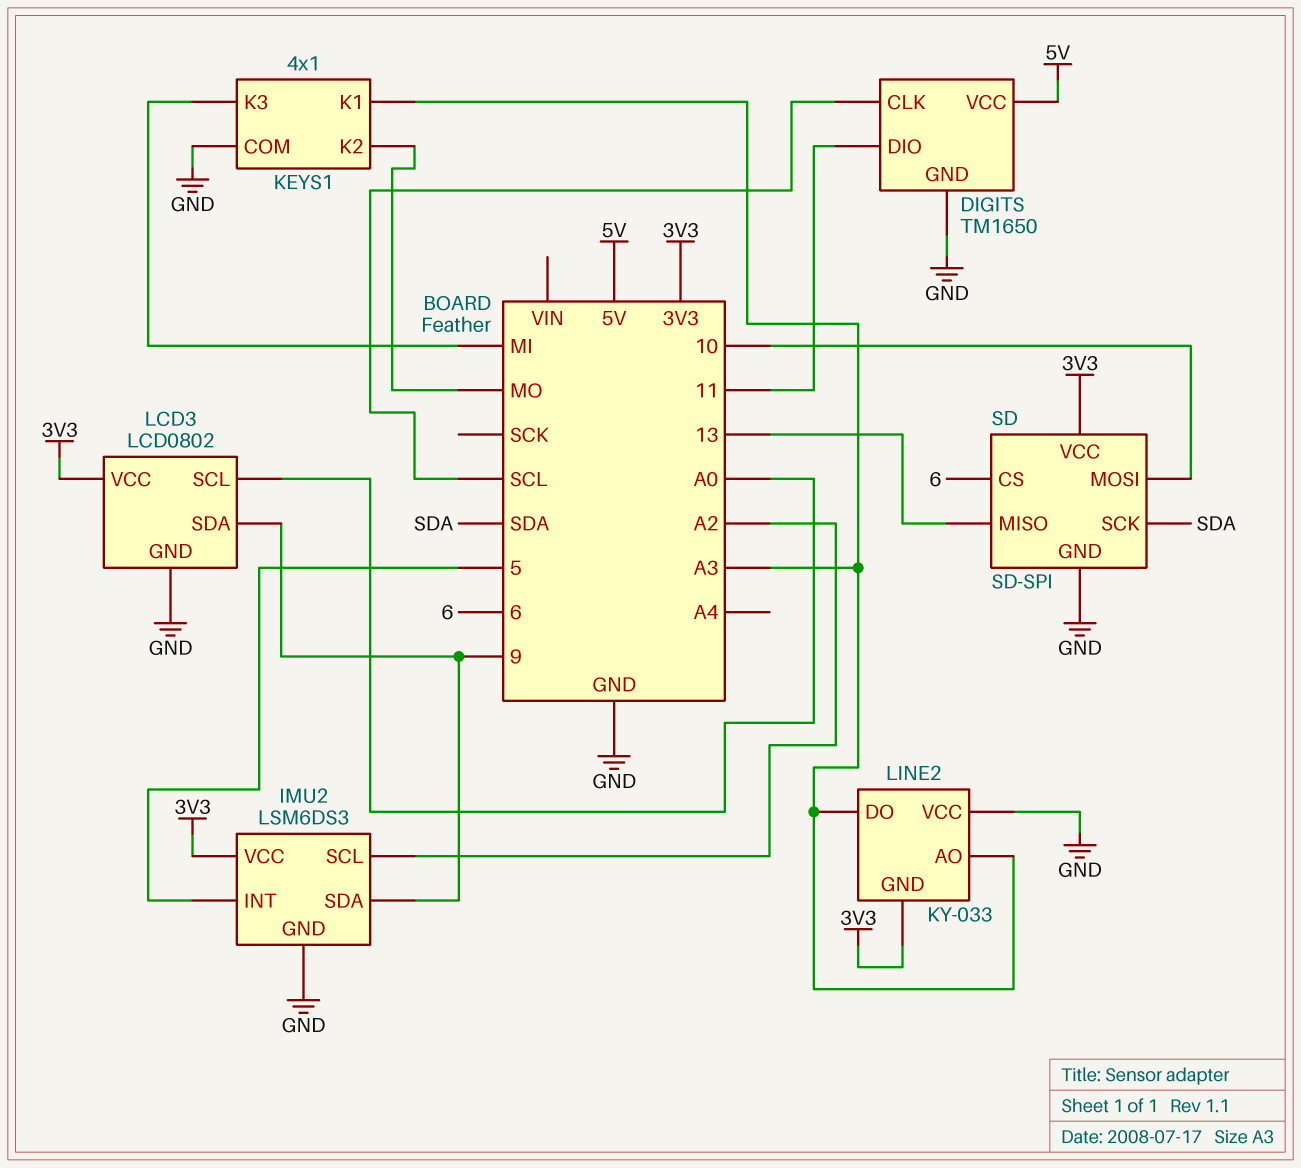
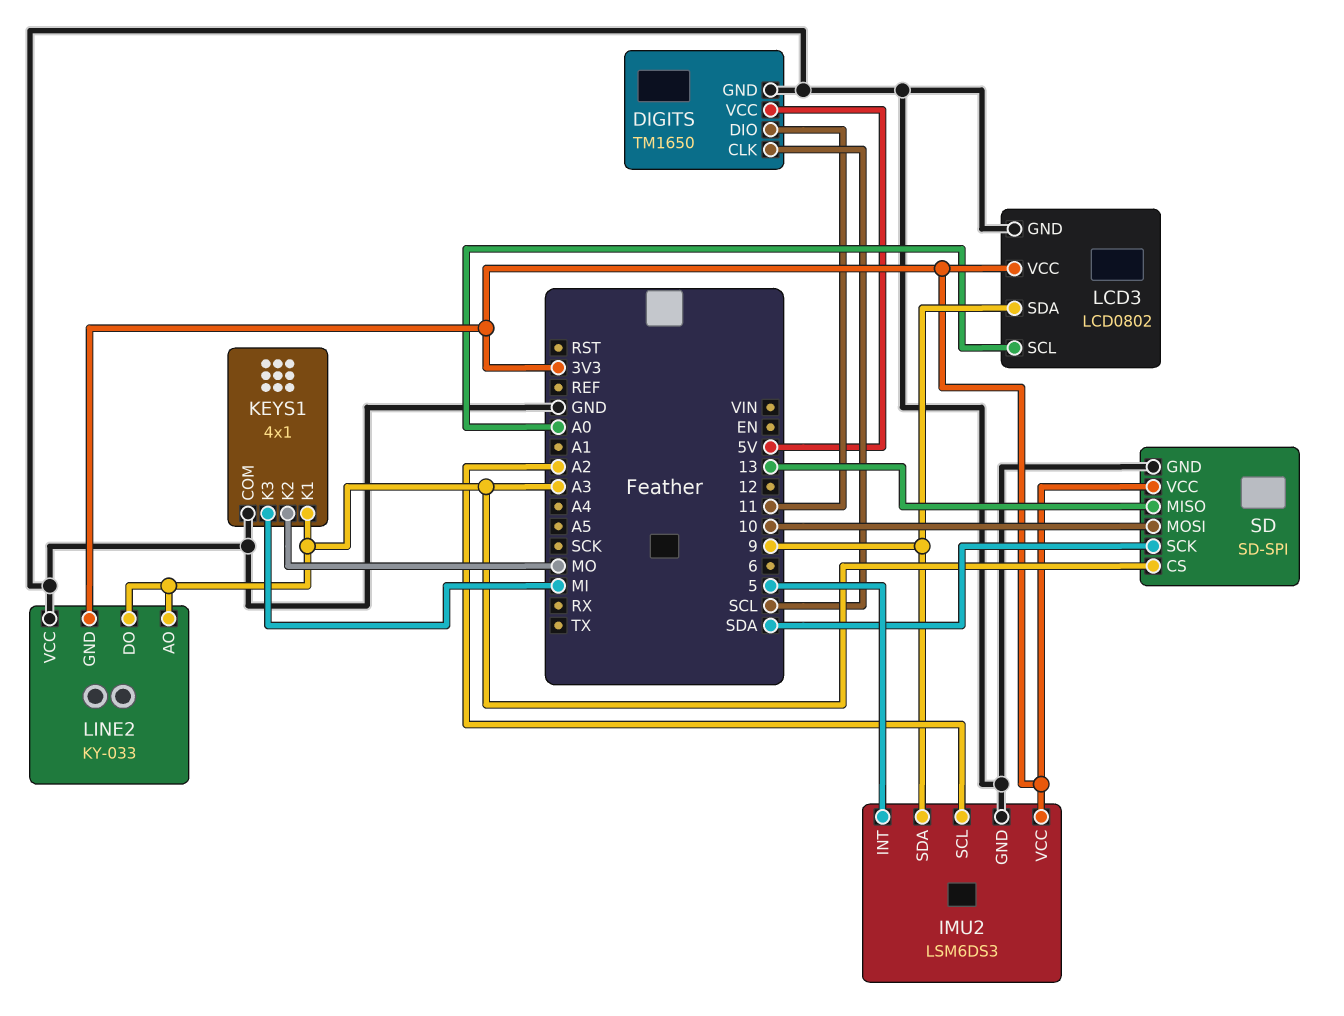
SD pin CS: 6 -> A3

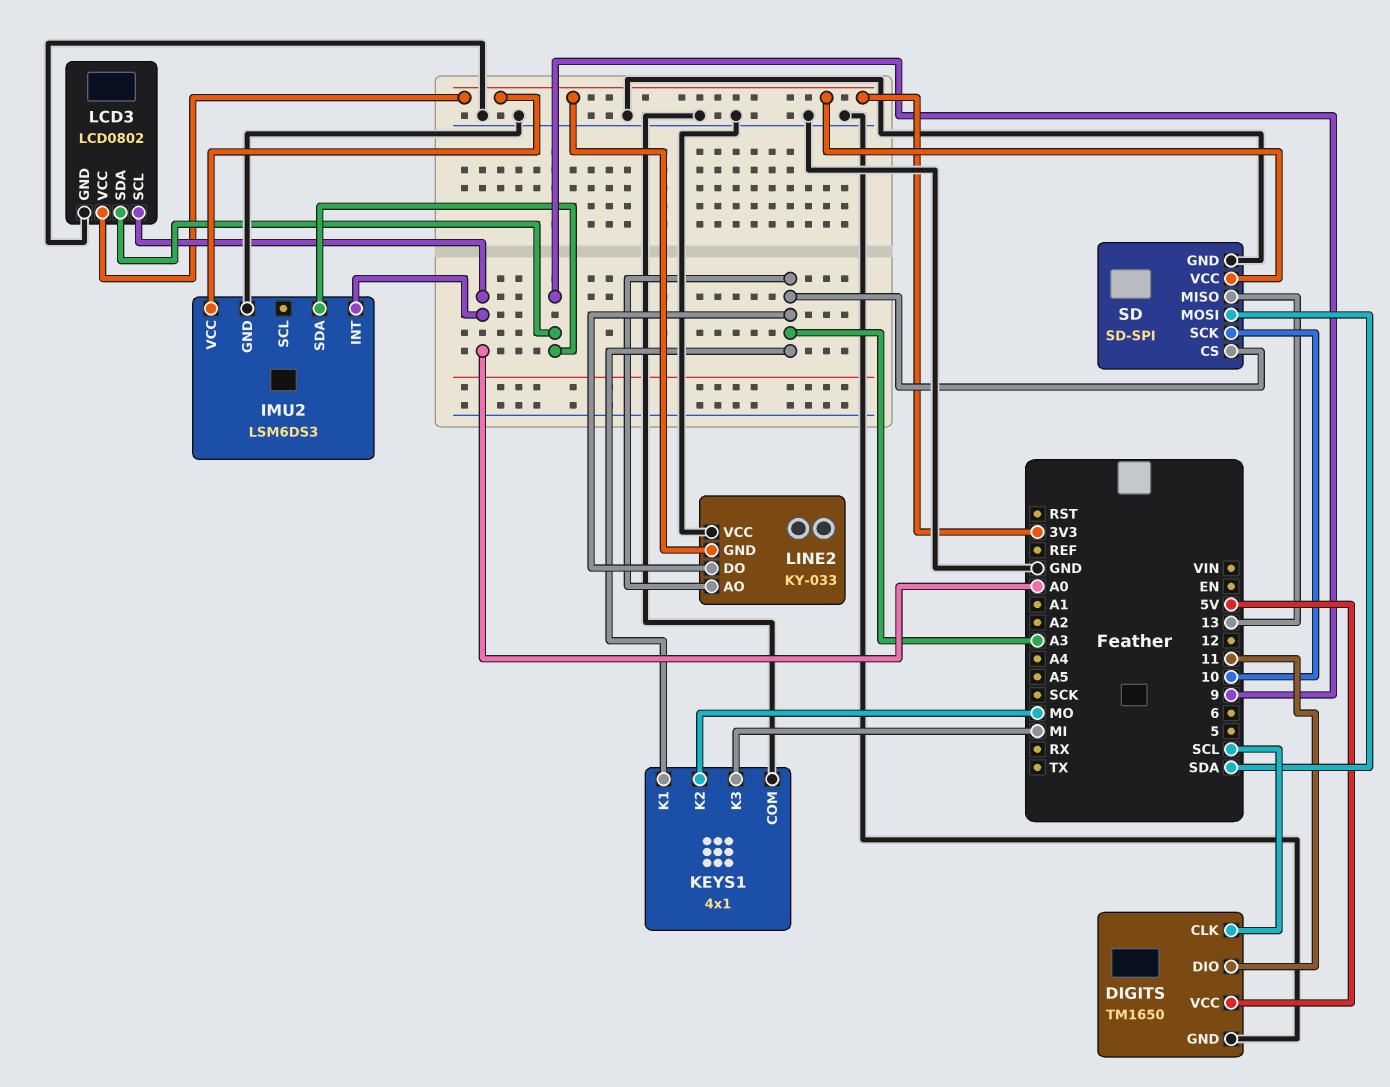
IMU2 pin INT: 5 -> A0
IMU2 pin SCL: A2 -> none
SD pin MOSI: 10 -> SDA
SD pin SCK: SDA -> 10

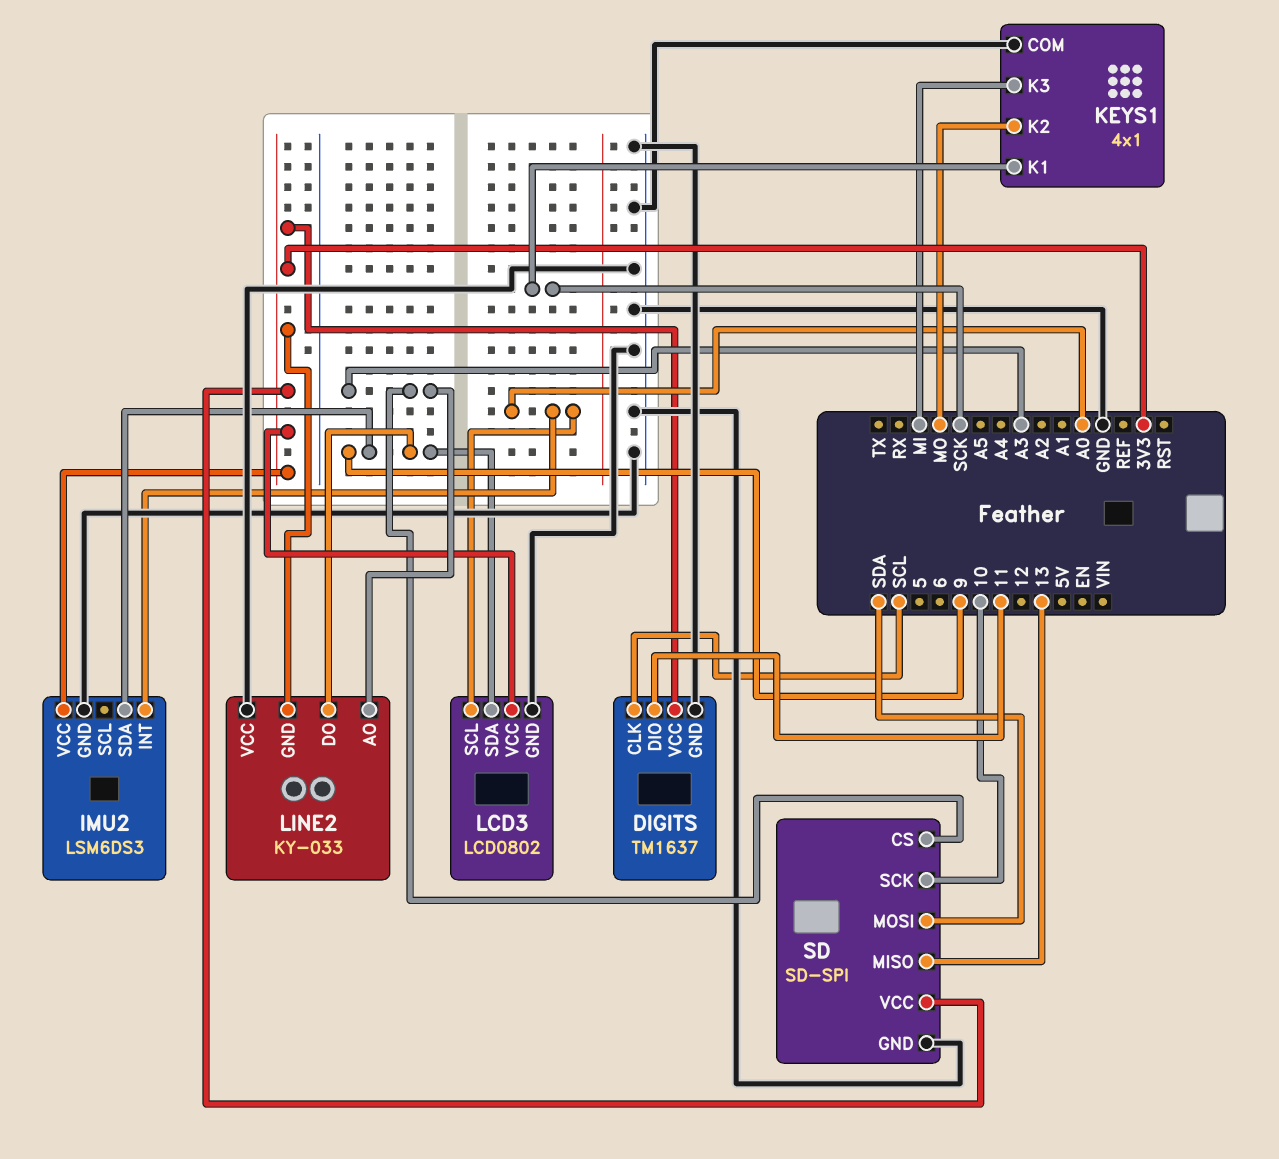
DIGITS: TM1650 -> TM1637
DIGITS pin VCC: 5V -> 3V3
KEYS1 pin K1: A3 -> SCK
LINE2 pin DO: A3 -> 9

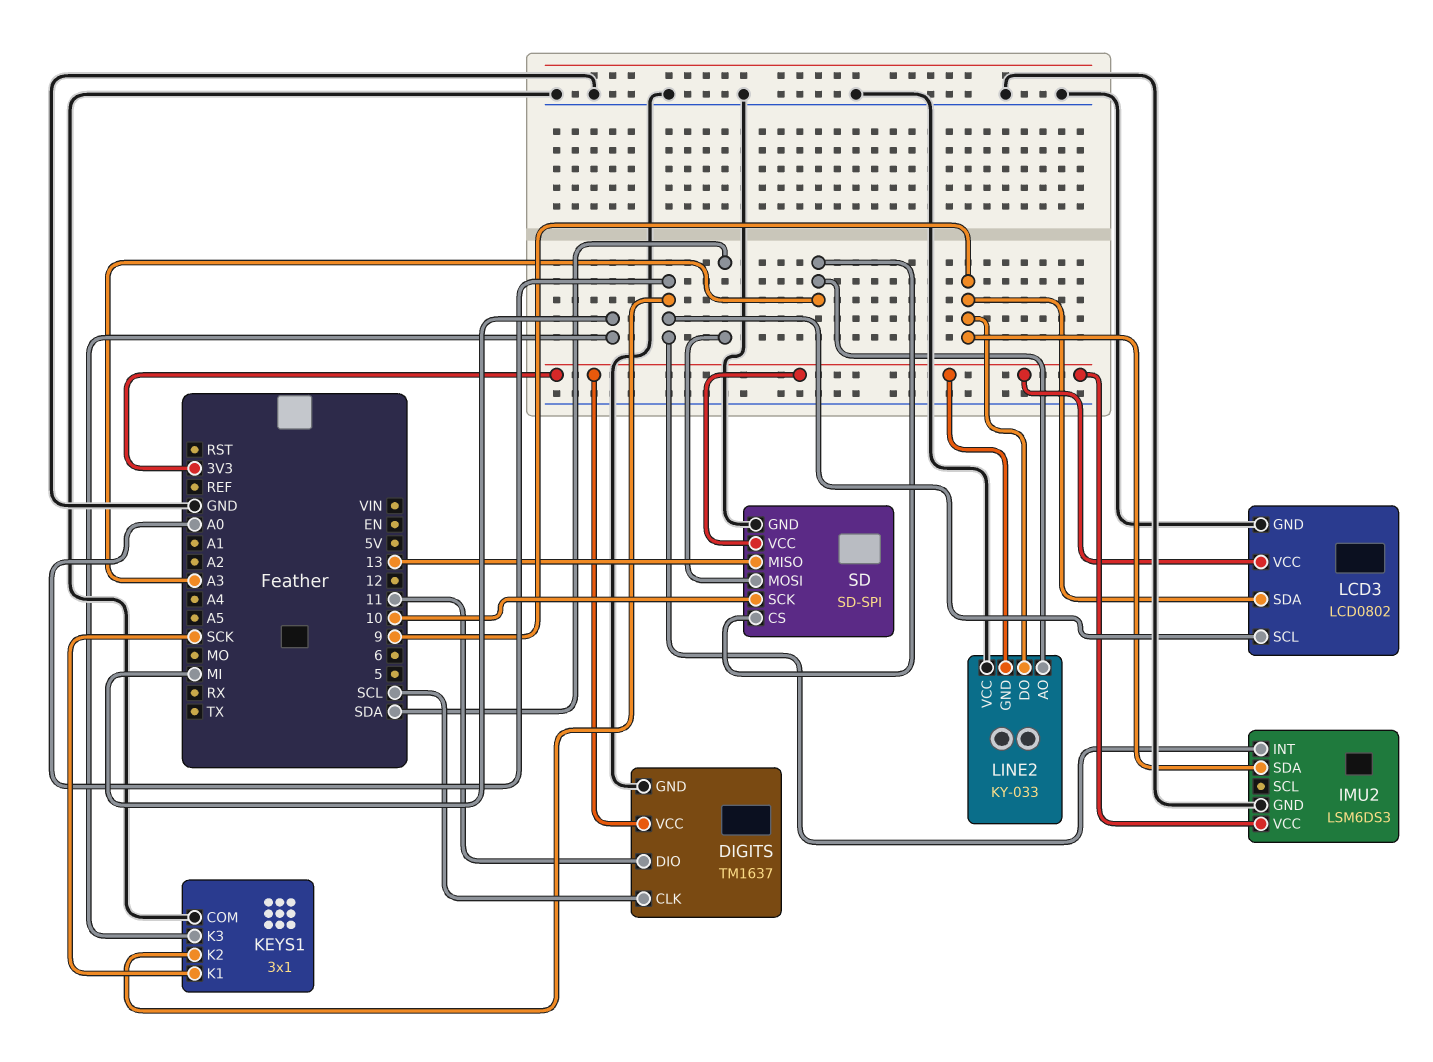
KEYS1: 4x1 -> 3x1
KEYS1 pin K2: MO -> A0

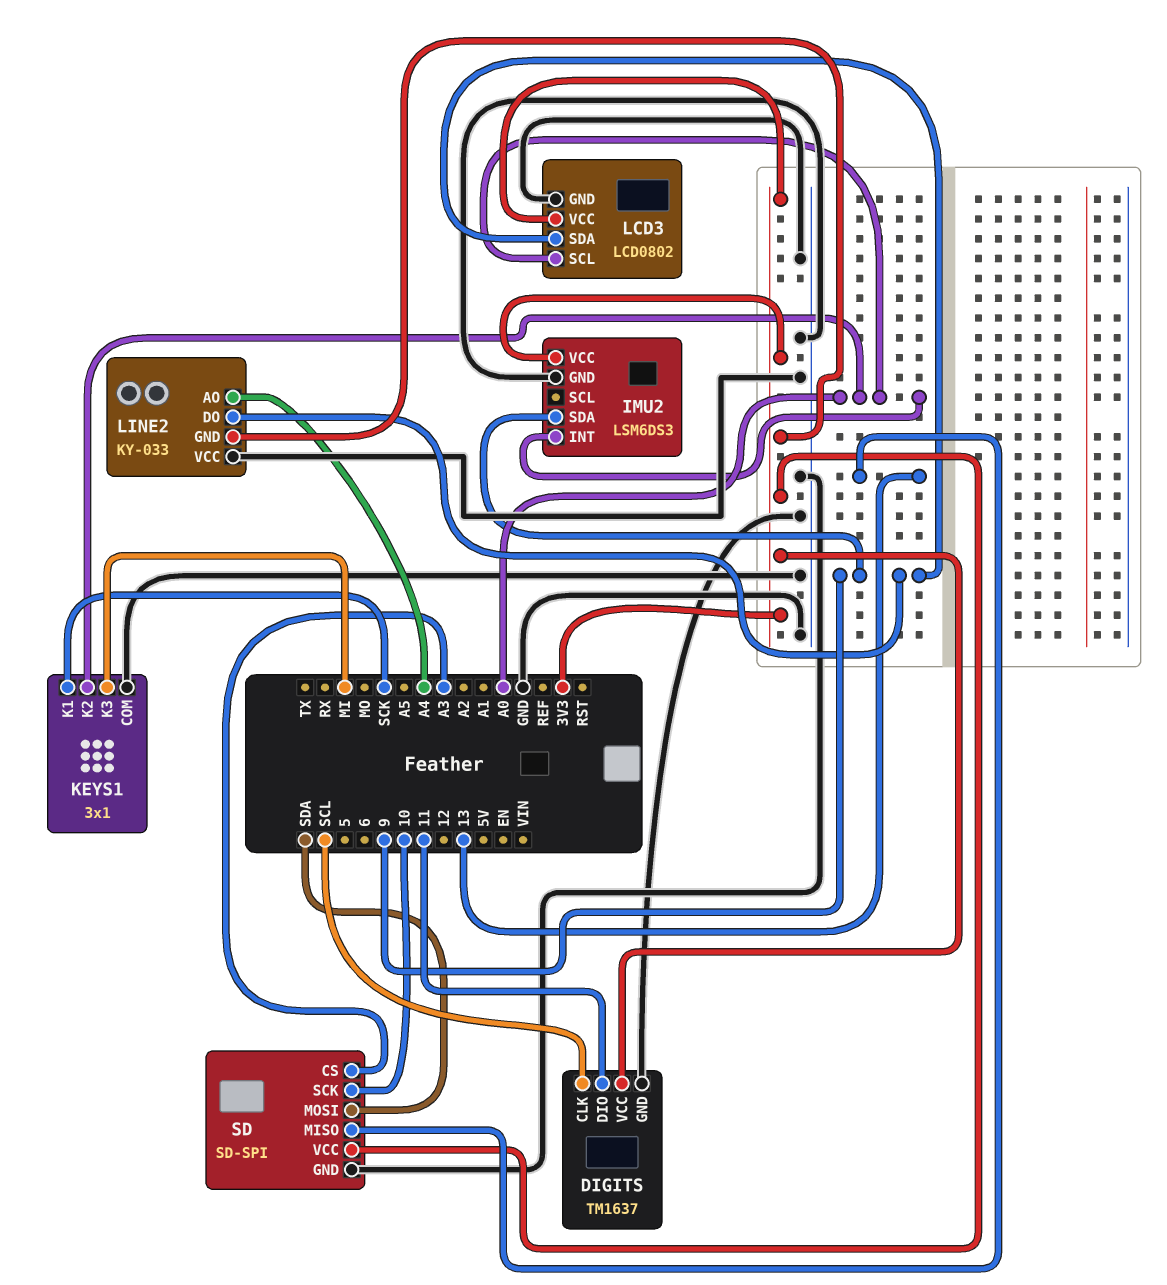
LINE2 pin AO: A3 -> A4

